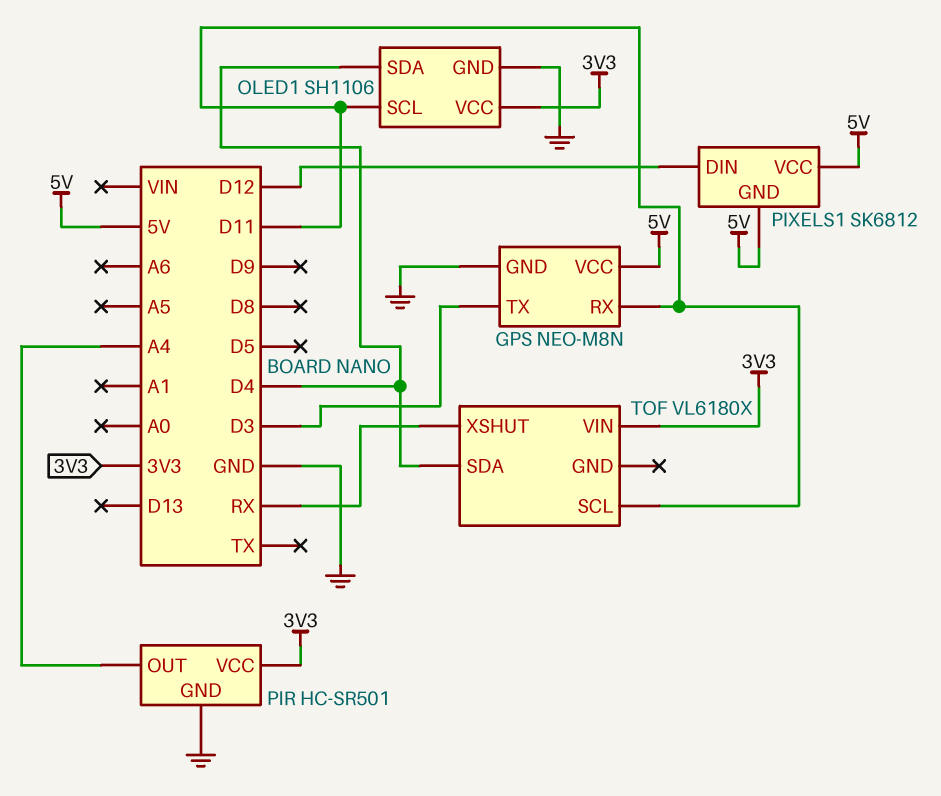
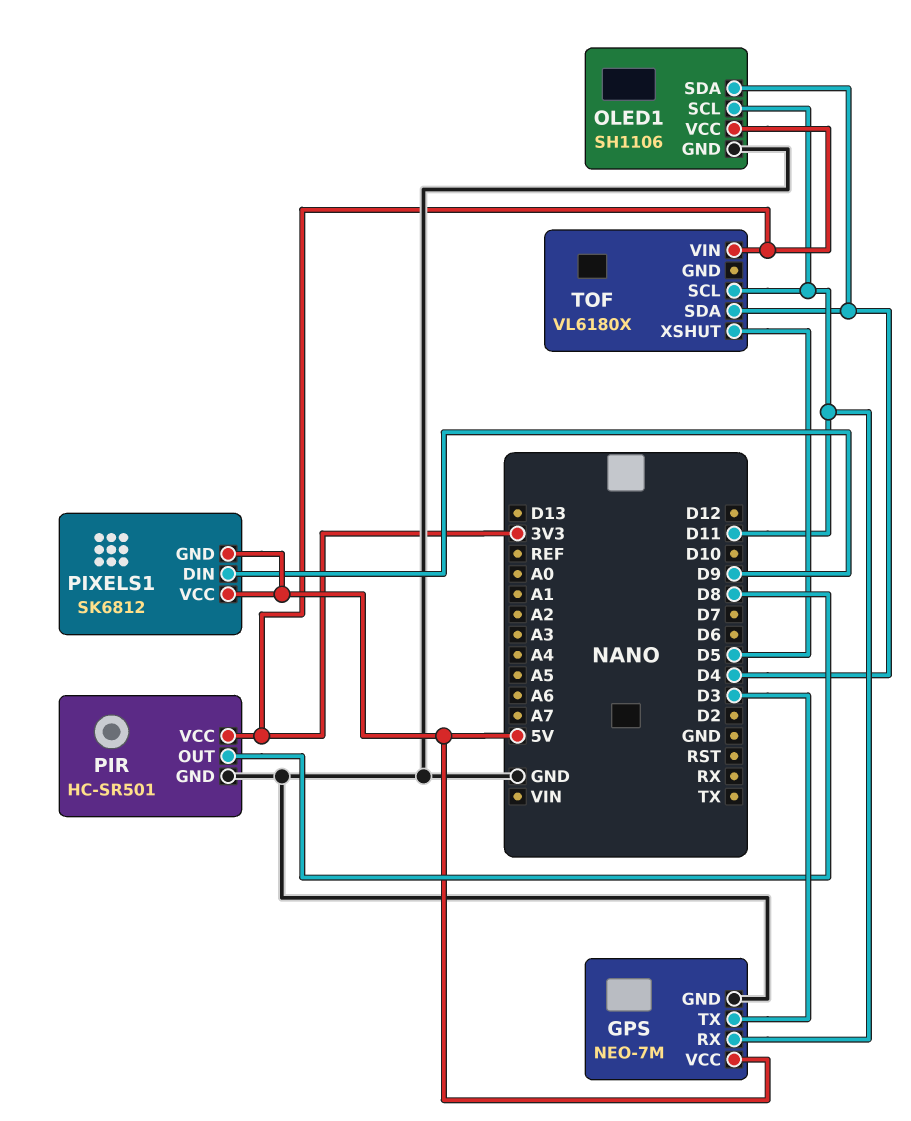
GPS: NEO-M8N -> NEO-7M
PIR pin OUT: A4 -> D8
PIXELS1 pin DIN: D12 -> D9
TOF pin XSHUT: RX -> D5

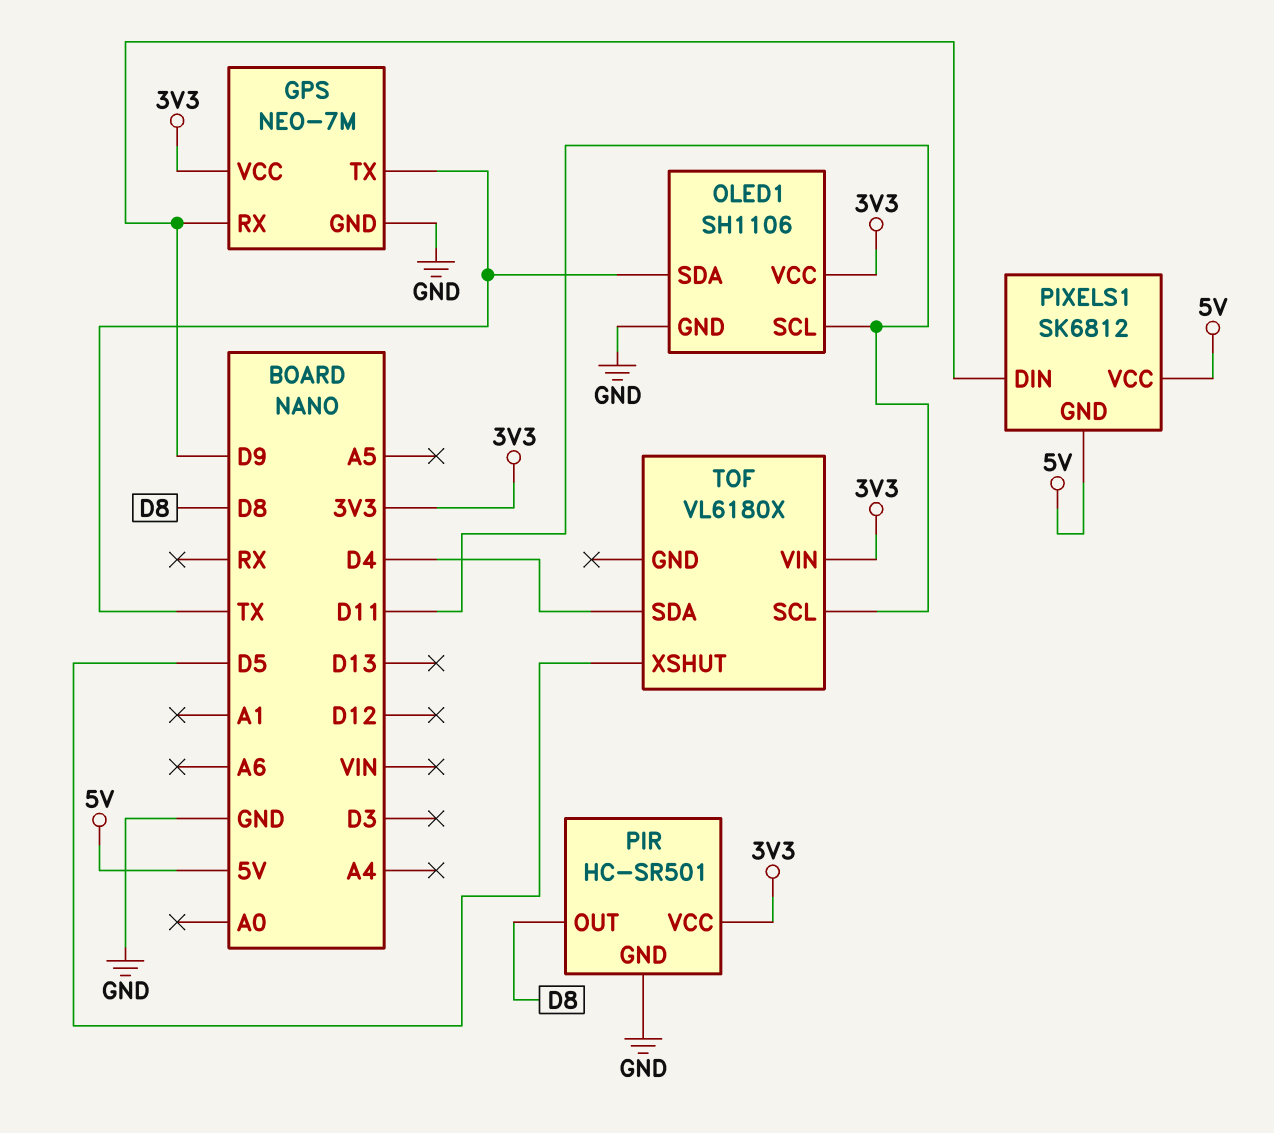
GPS pin RX: D11 -> D9
GPS pin TX: D3 -> TX
GPS pin VCC: 5V -> 3V3
OLED1 pin SDA: D4 -> TX

